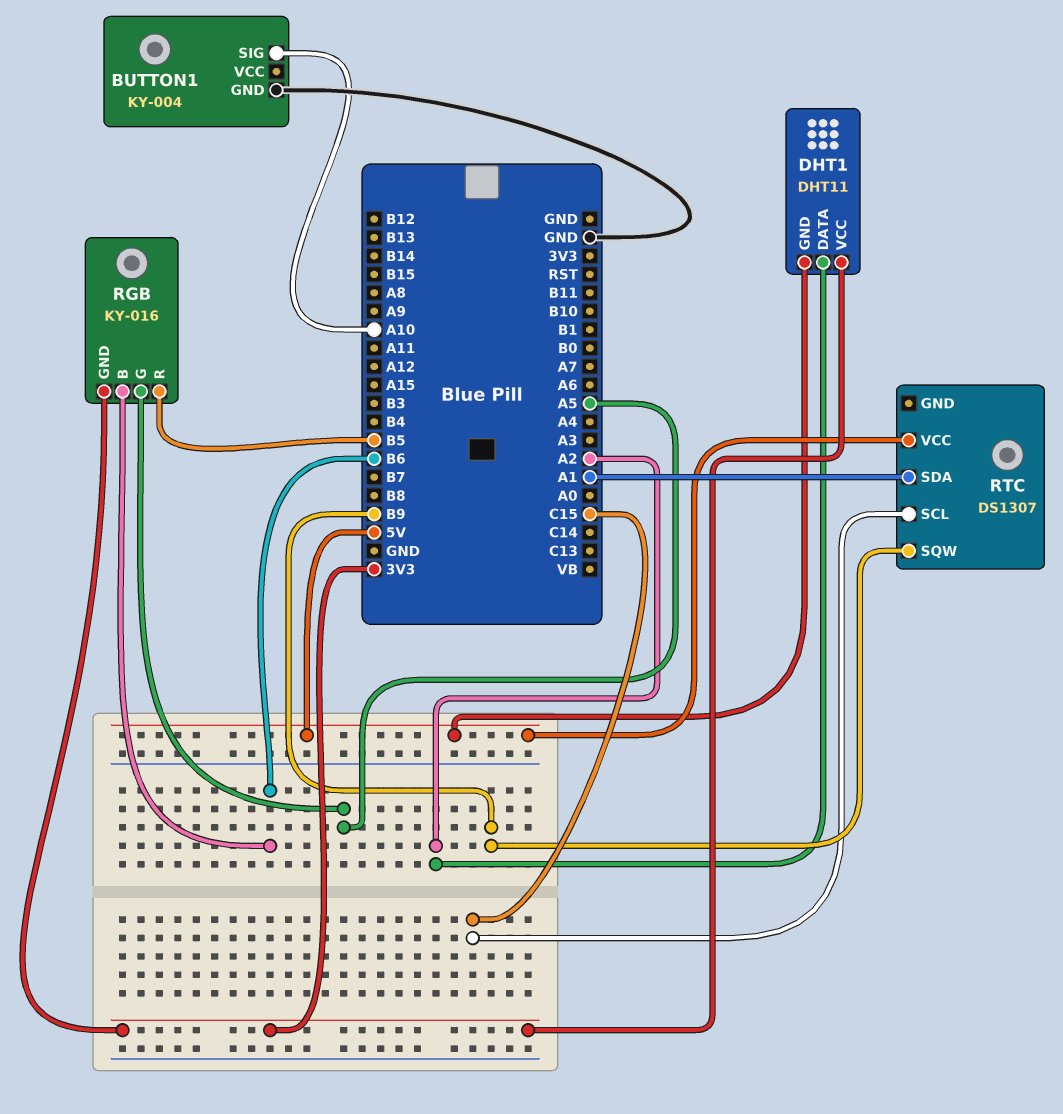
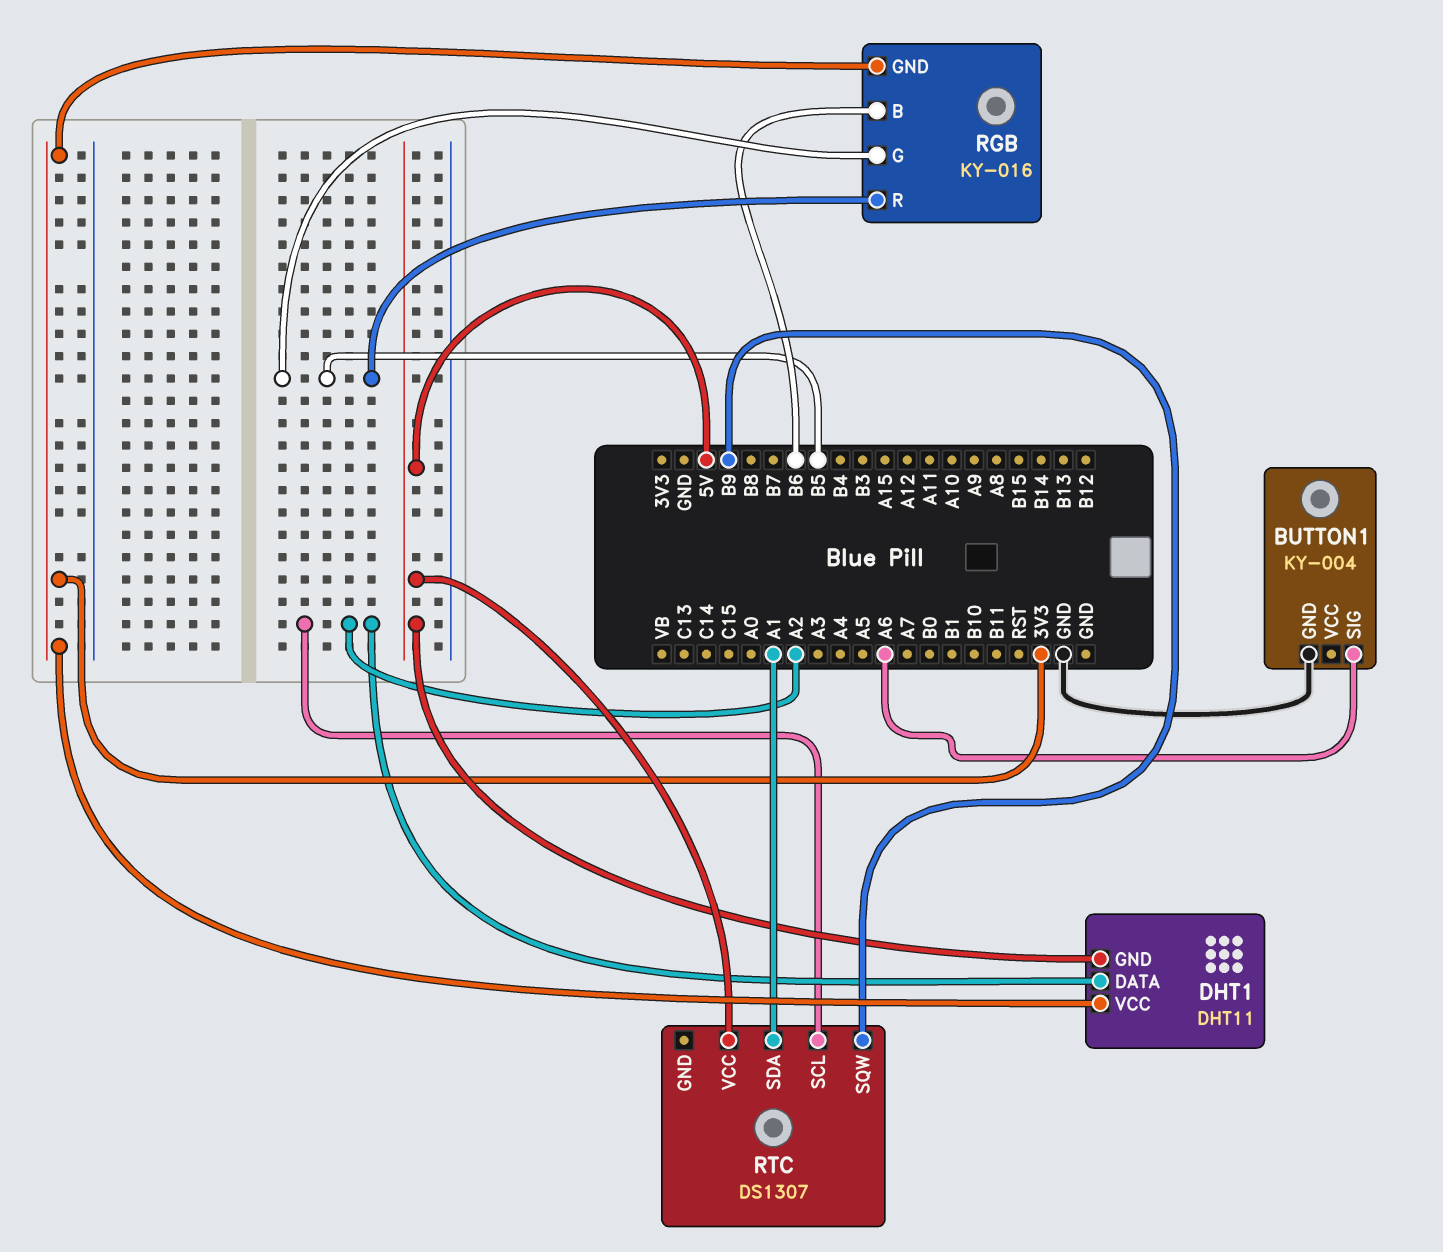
BUTTON1 pin SIG: A10 -> A6
RGB pin G: A5 -> B5
RTC pin SCL: C15 -> A2

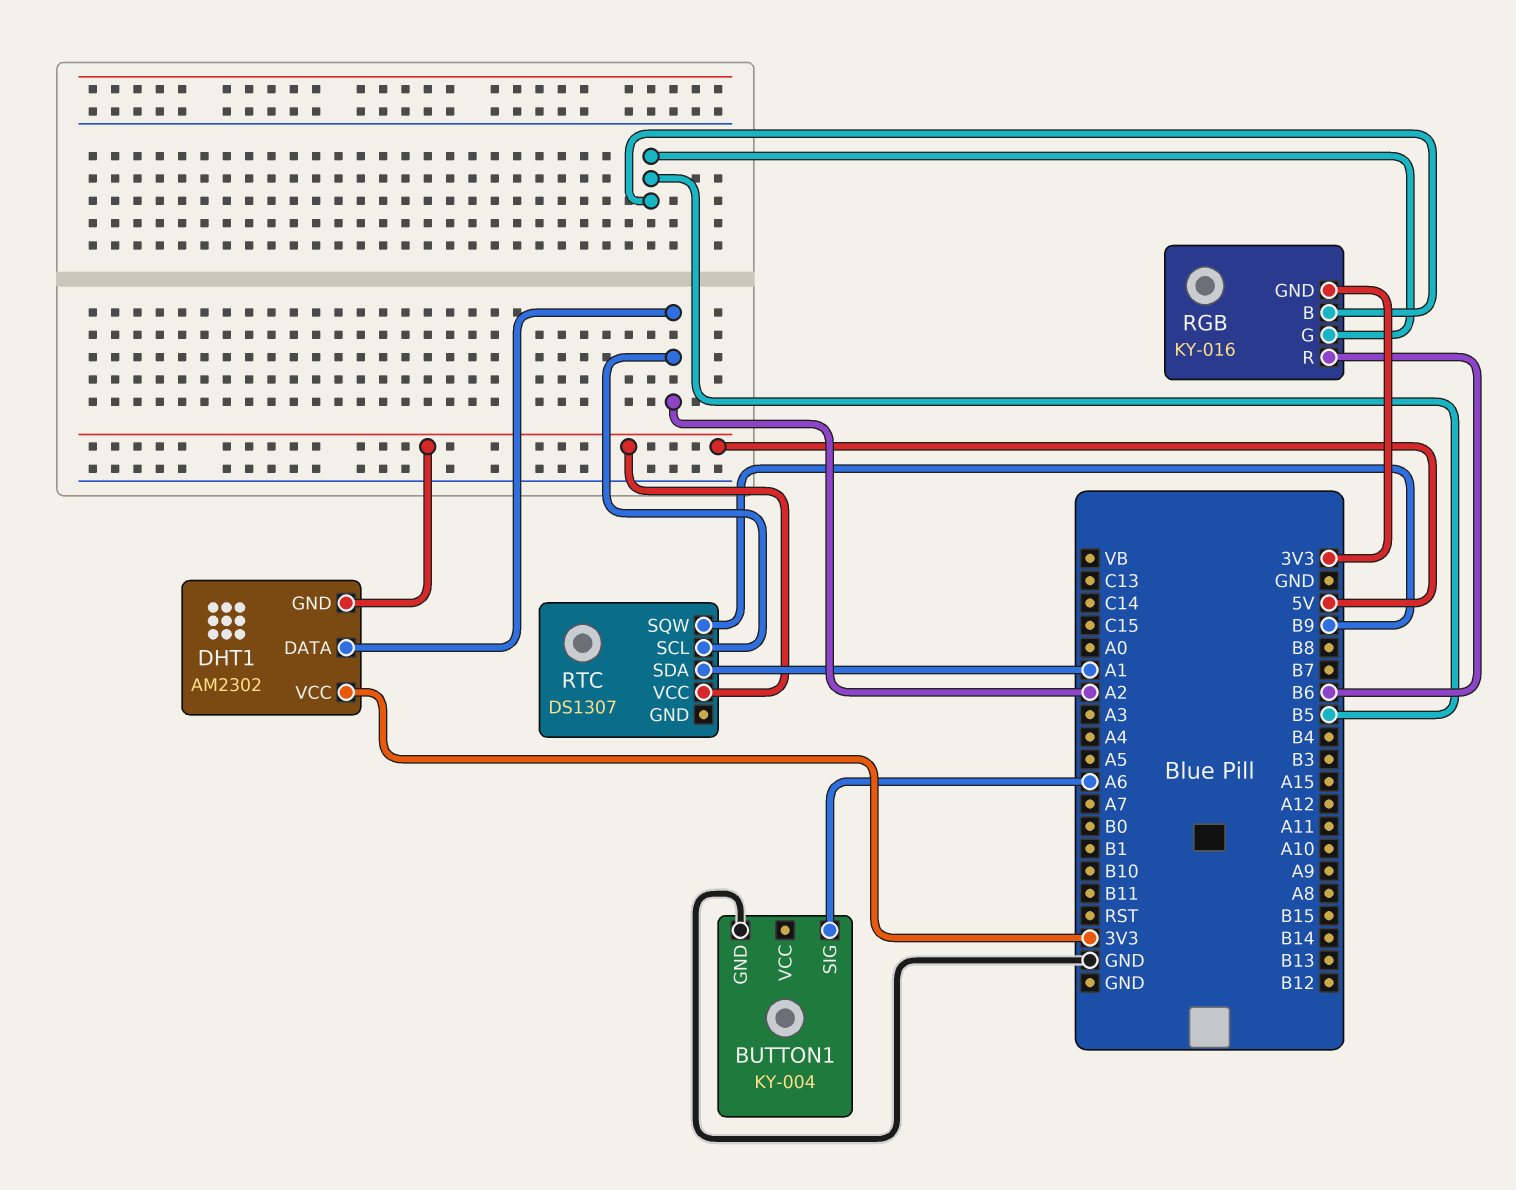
DHT1: DHT11 -> AM2302
RGB pin B: B6 -> B5
RGB pin R: B5 -> B6

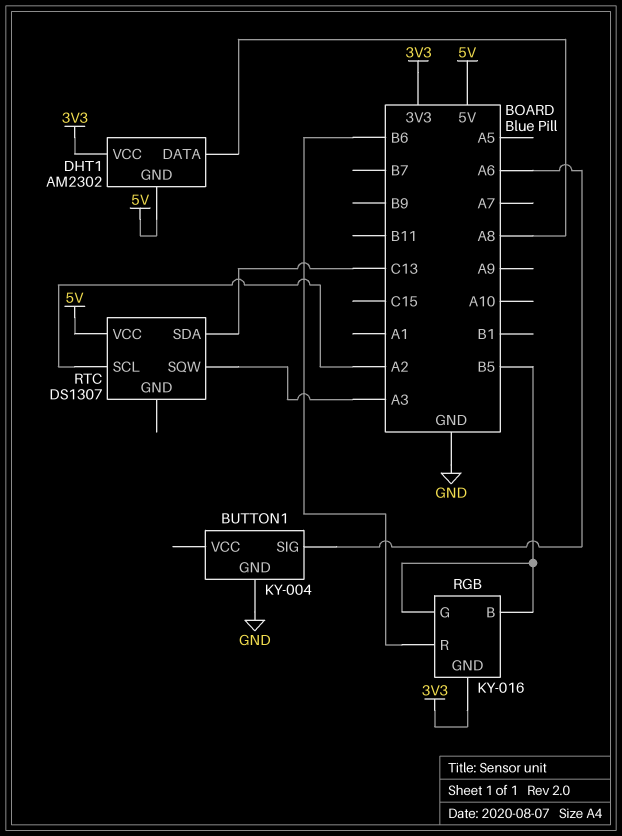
DHT1 pin DATA: A2 -> A8
RTC pin SDA: A1 -> C13
RTC pin SQW: B9 -> A3

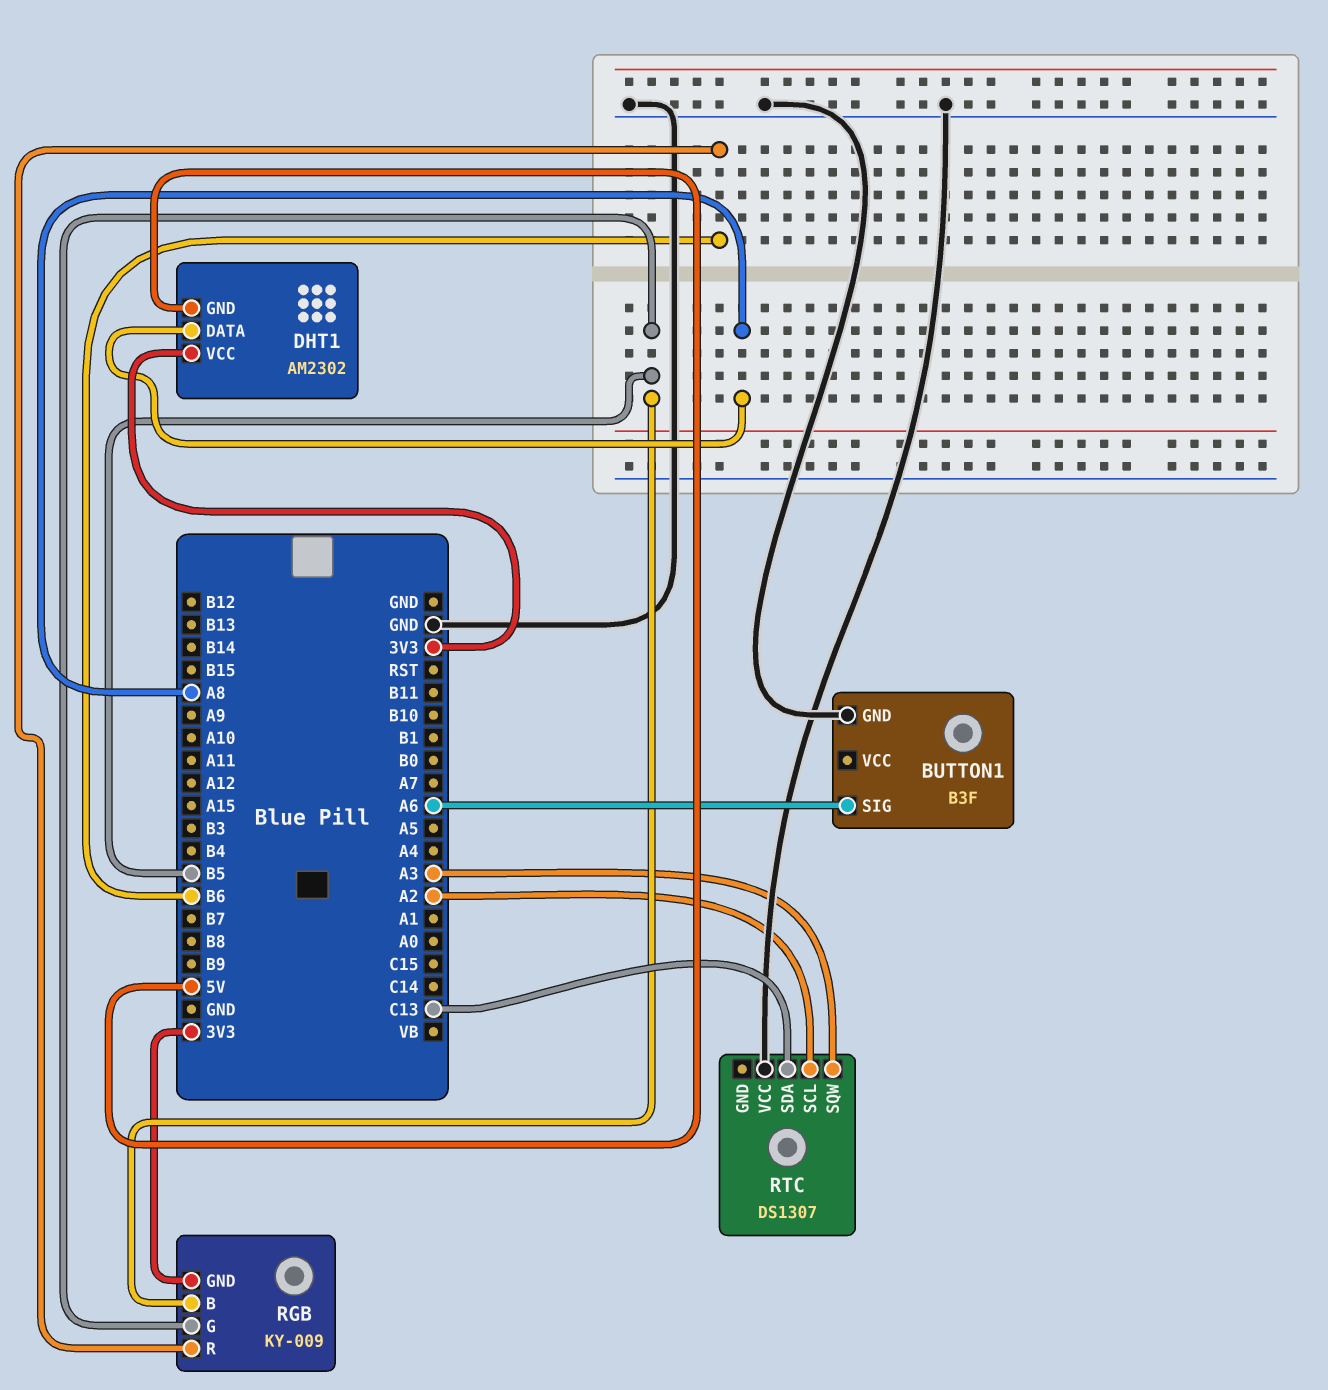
BUTTON1: KY-004 -> B3F
RGB: KY-016 -> KY-009
RTC pin VCC: 5V -> GND

